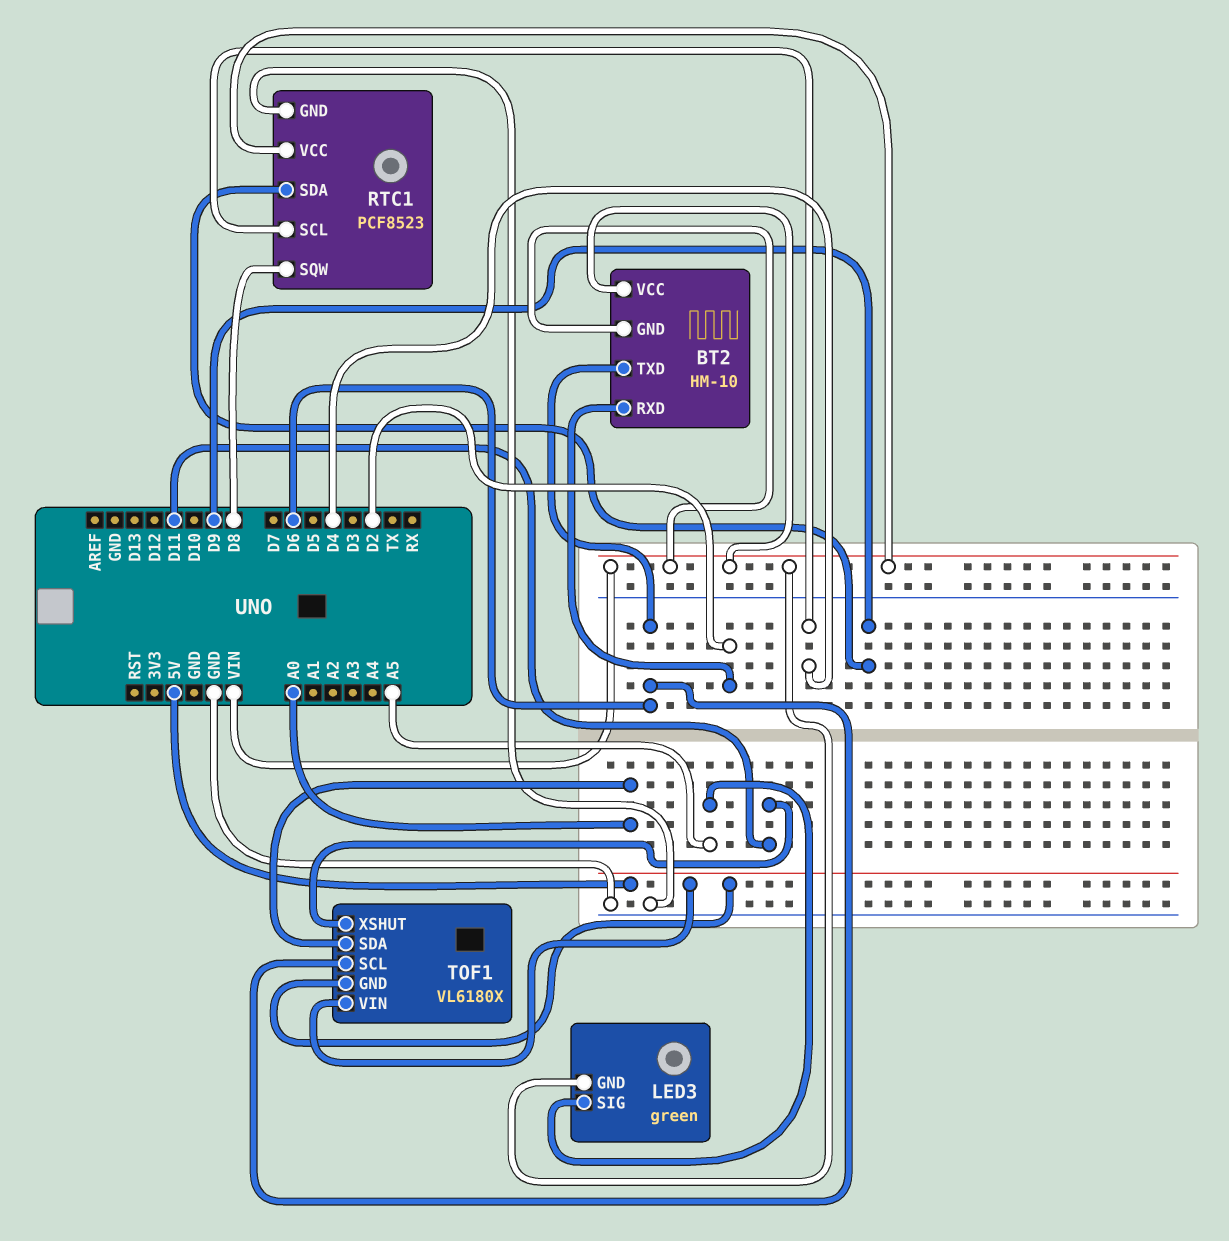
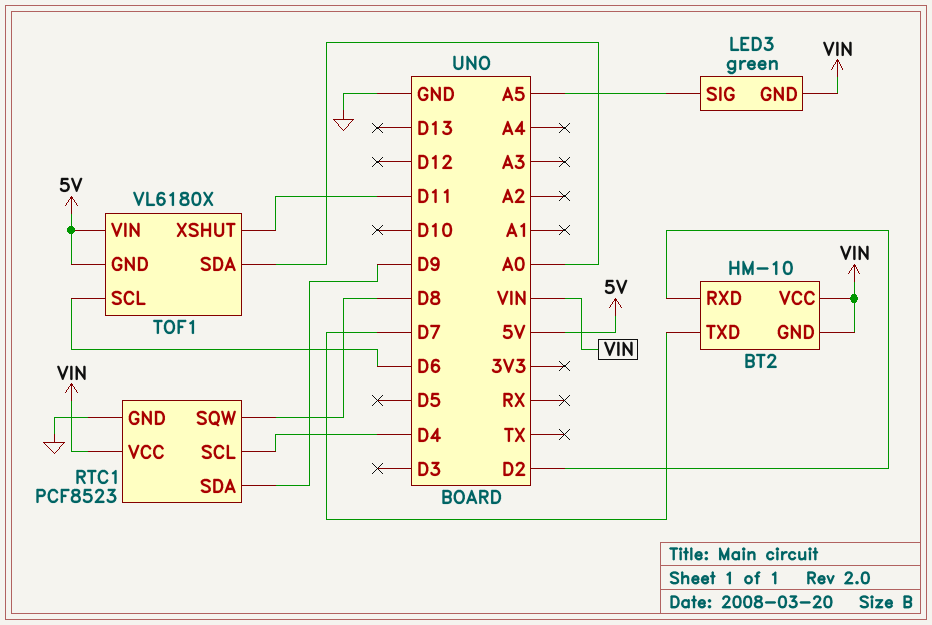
BT2 pin TXD: D6 -> D7

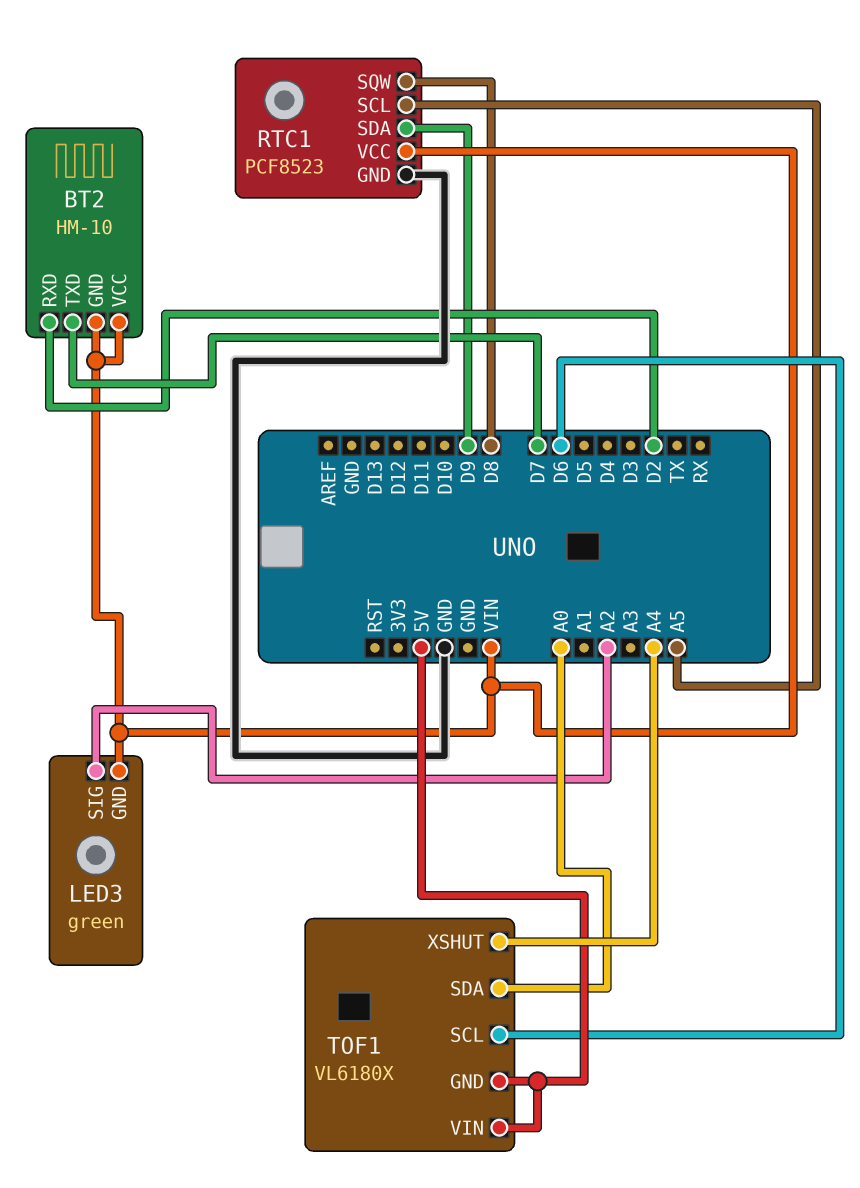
LED3 pin SIG: A5 -> A2
RTC1 pin SCL: D4 -> A5
TOF1 pin XSHUT: D11 -> A4

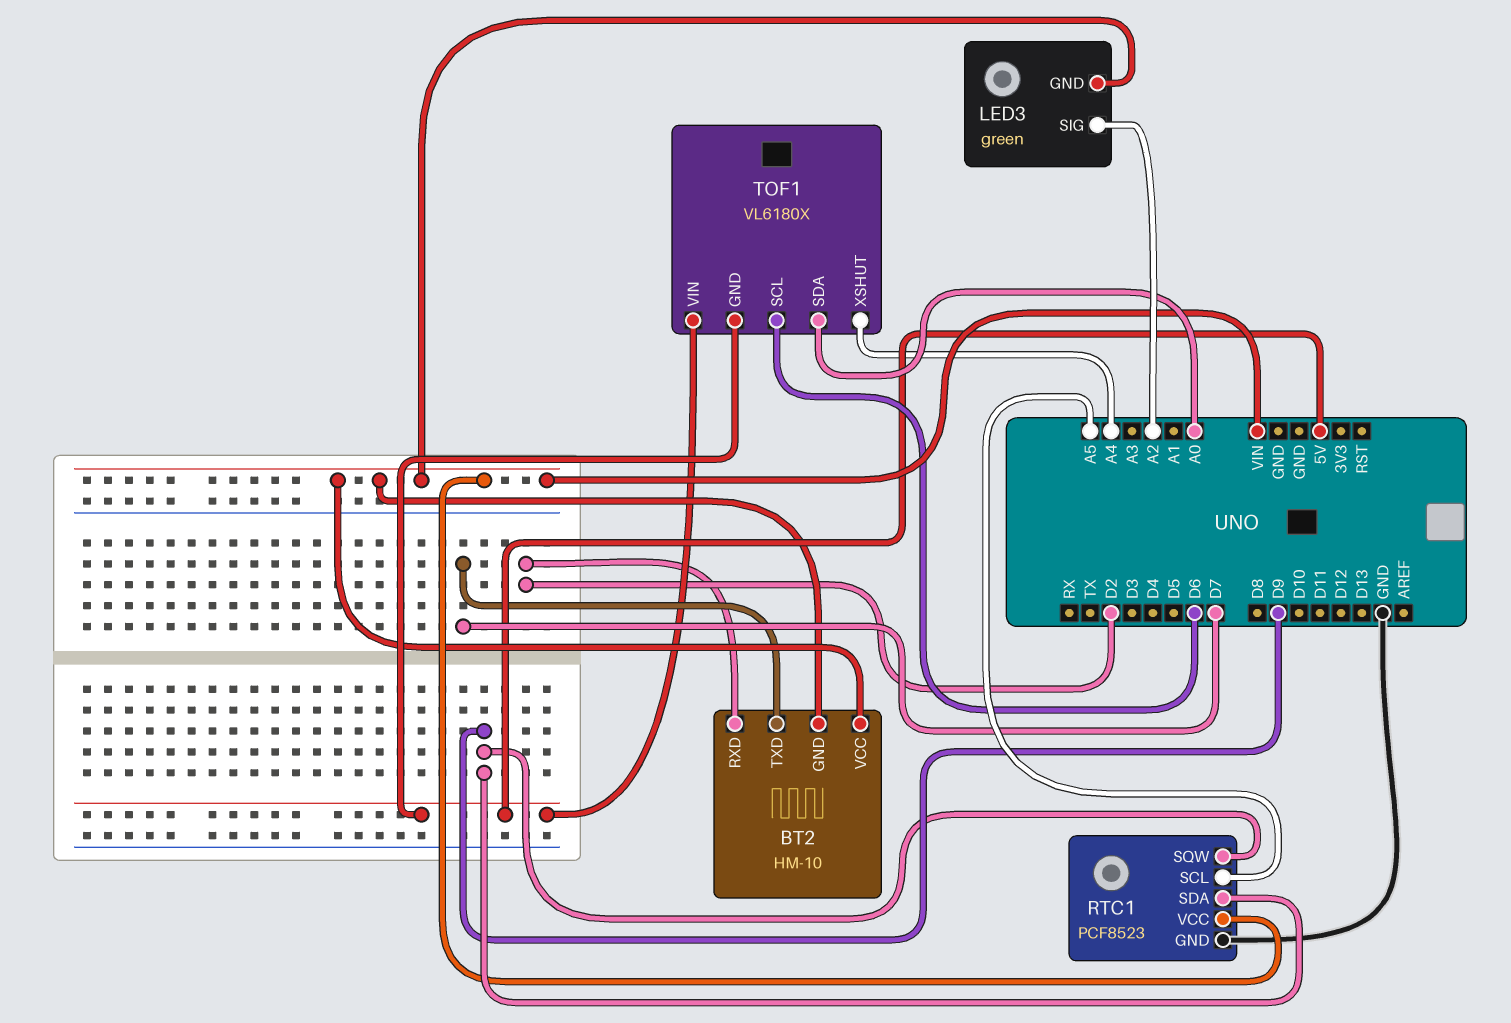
RTC1 pin SQW: D8 -> D9

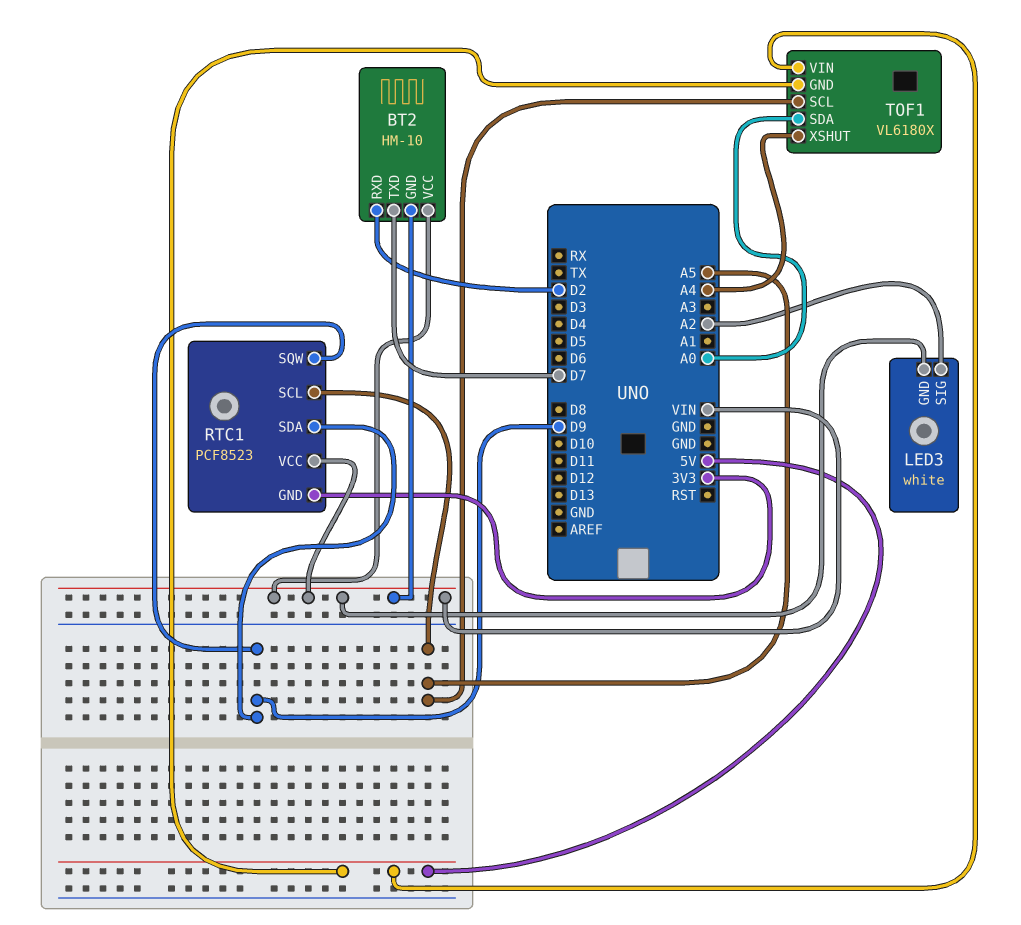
LED3: green -> white
RTC1 pin GND: GND -> 3V3
TOF1 pin SCL: D6 -> A5

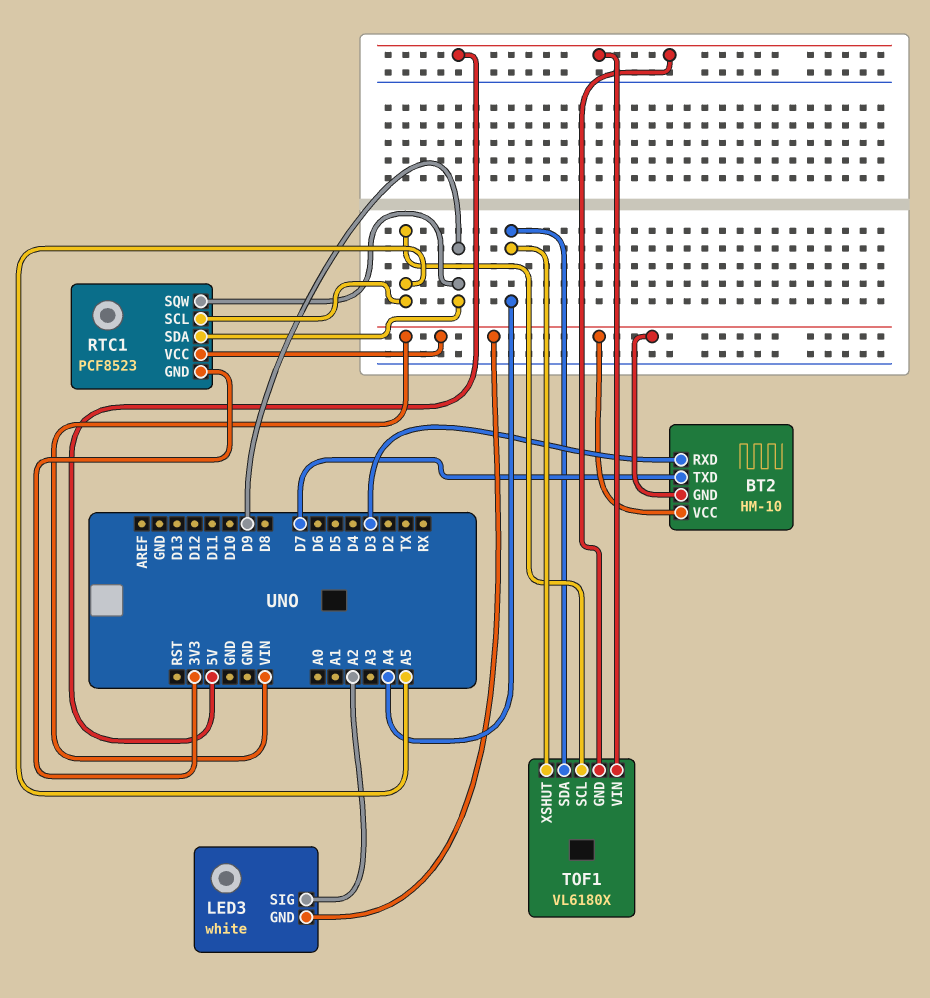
BT2 pin RXD: D2 -> D3
TOF1 pin SDA: A0 -> A4

